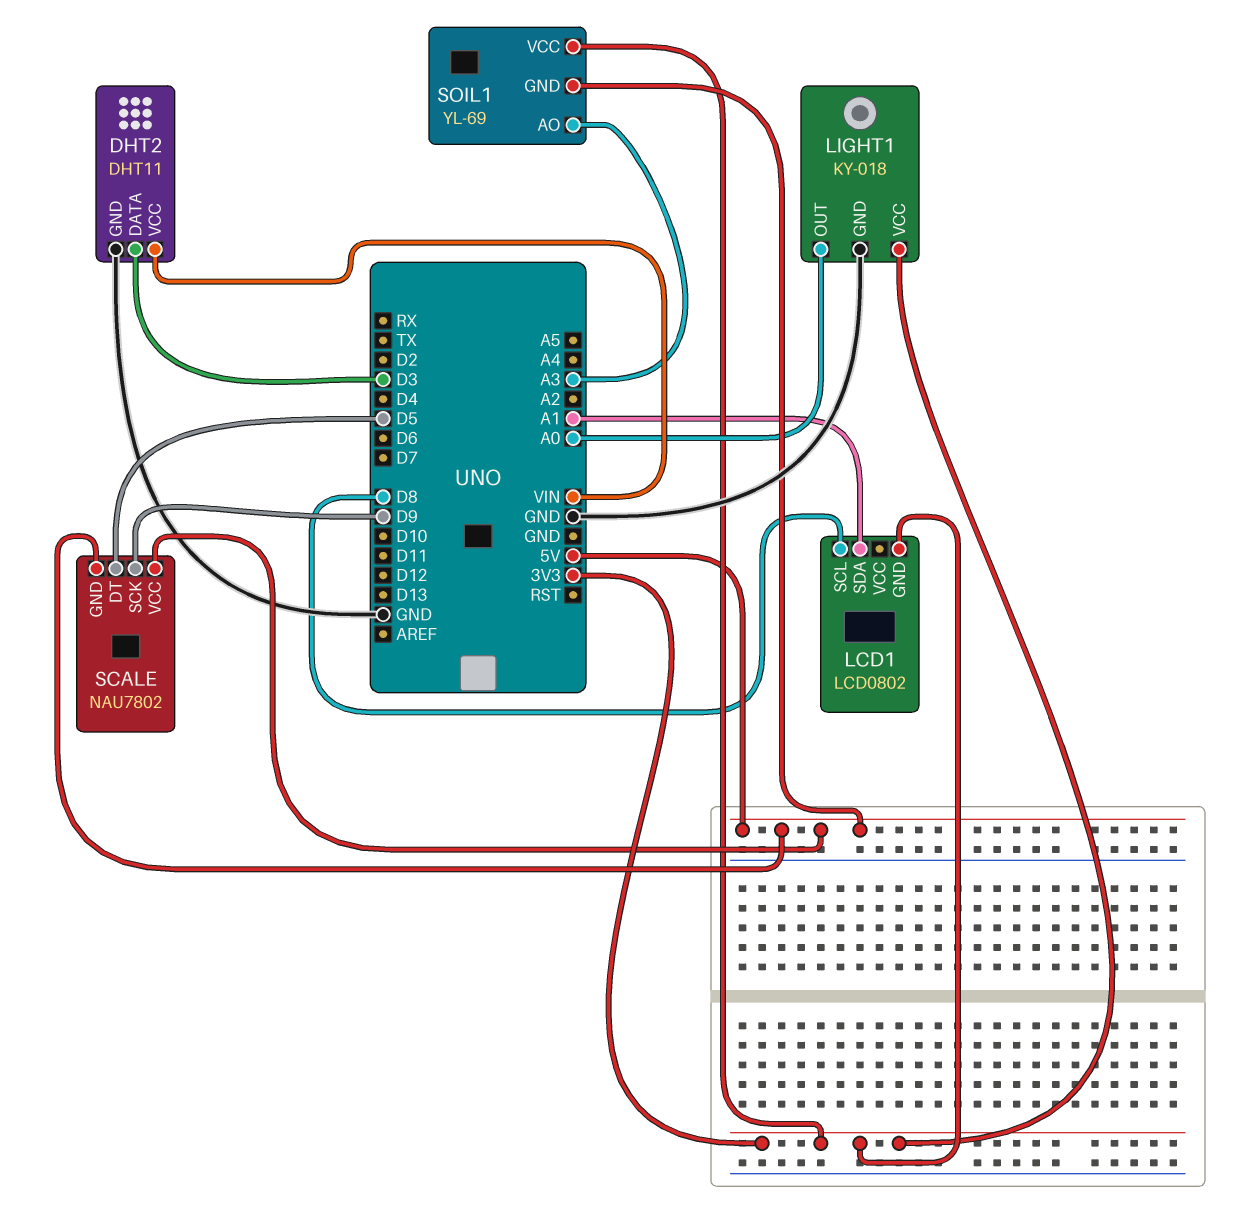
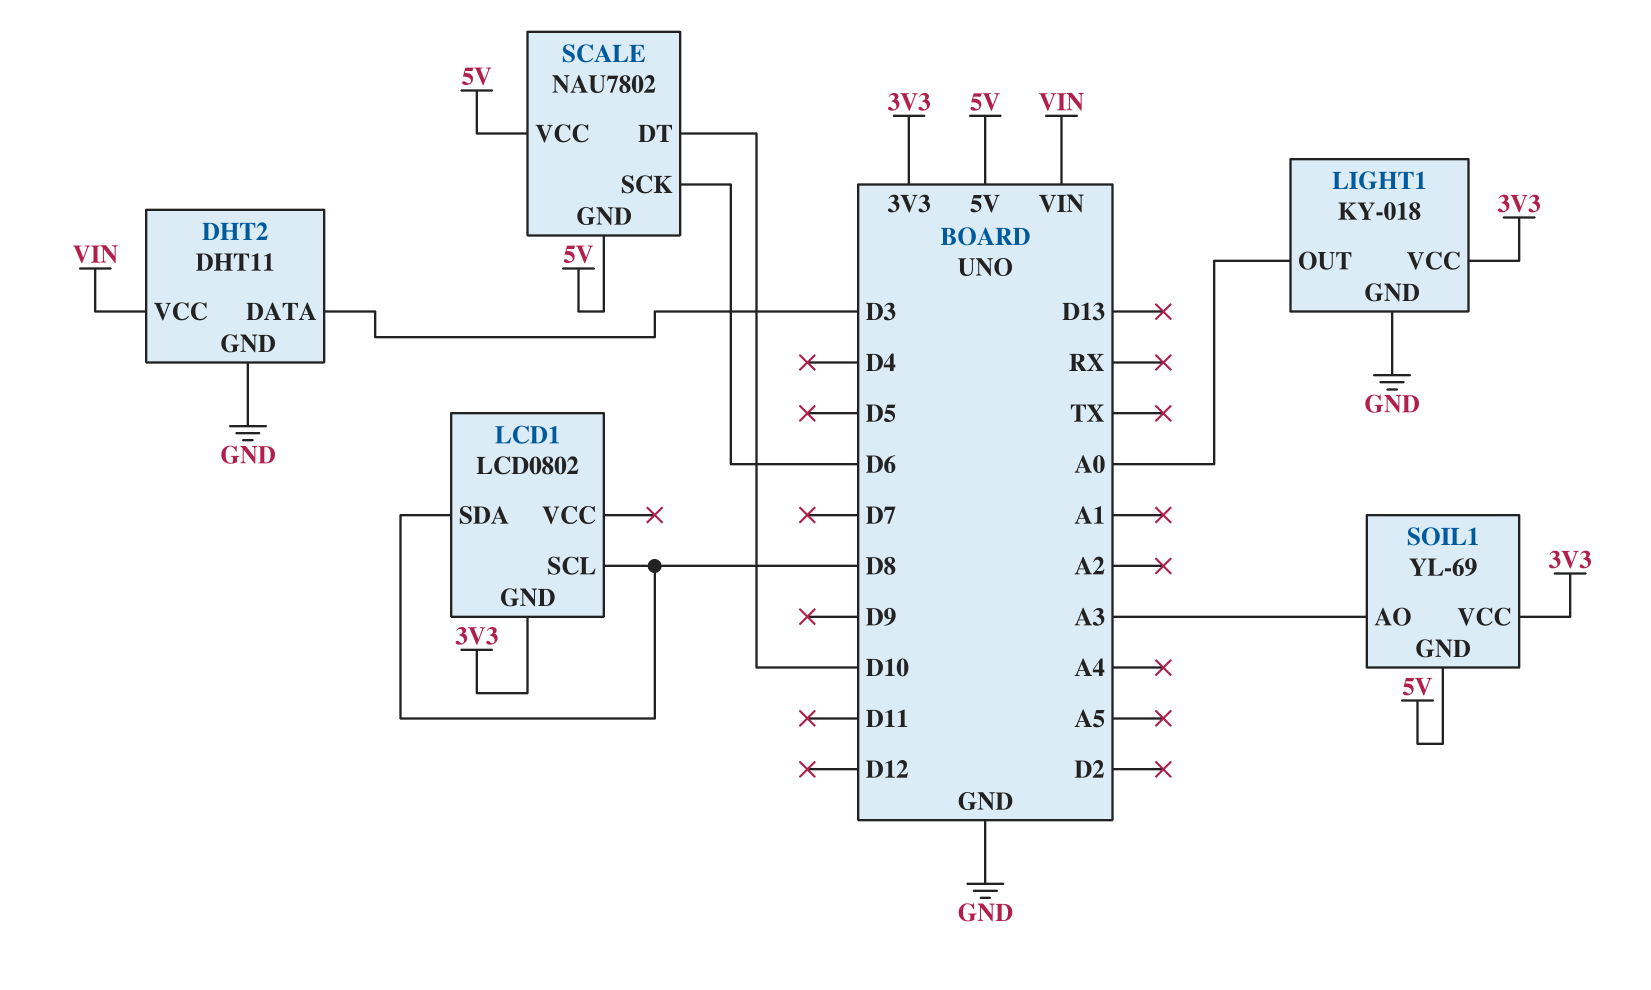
LCD1 pin SDA: A1 -> D8
SCALE pin DT: D5 -> D10
SCALE pin SCK: D9 -> D6

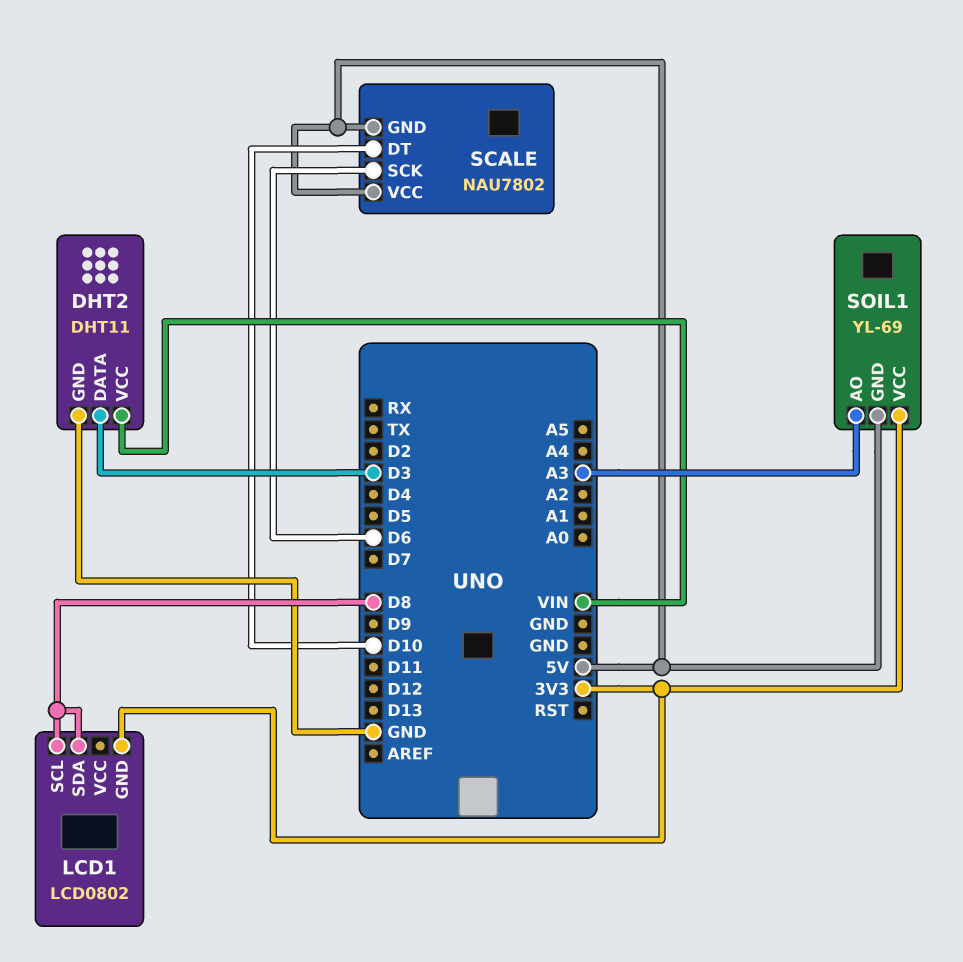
LIGHT1: KY-018 -> none
LIGHT1 pin GND: GND -> none
LIGHT1 pin OUT: A0 -> none
LIGHT1 pin VCC: 3V3 -> none

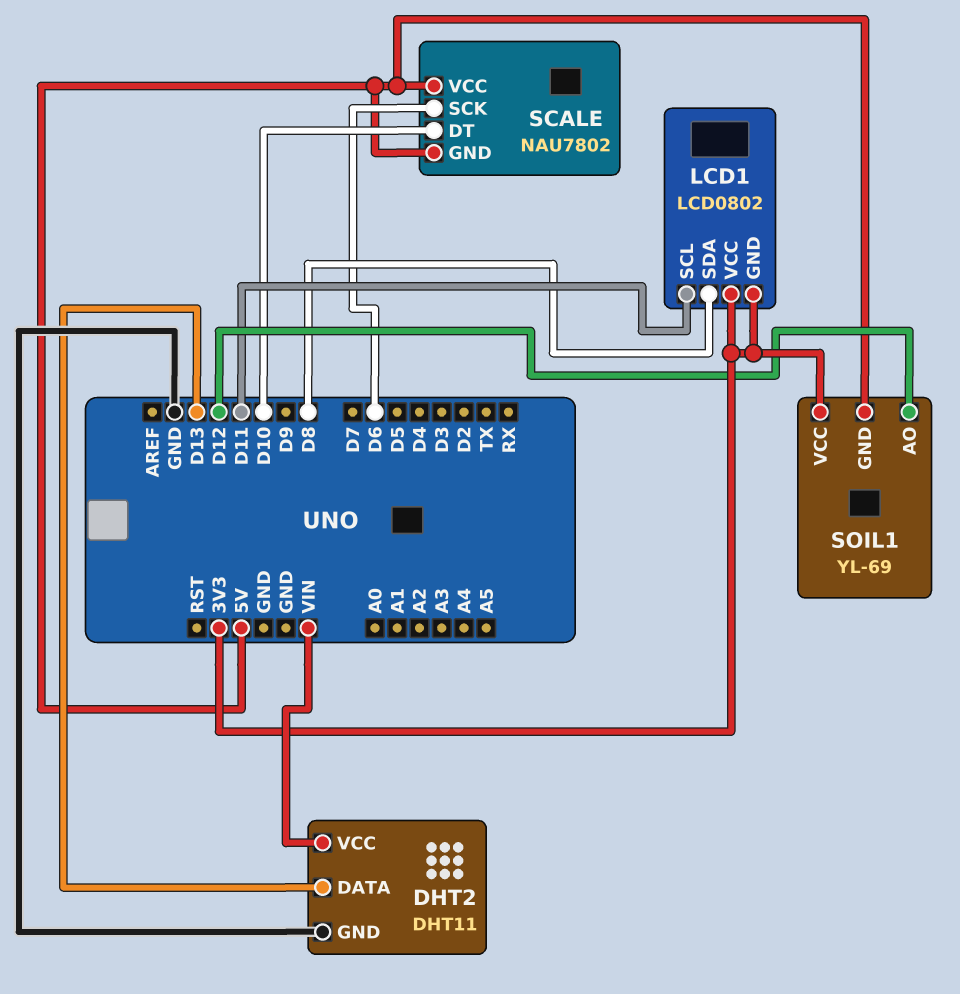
DHT2 pin DATA: D3 -> D13
LCD1 pin SCL: D8 -> D11
LCD1 pin VCC: none -> 3V3
SOIL1 pin AO: A3 -> D12

